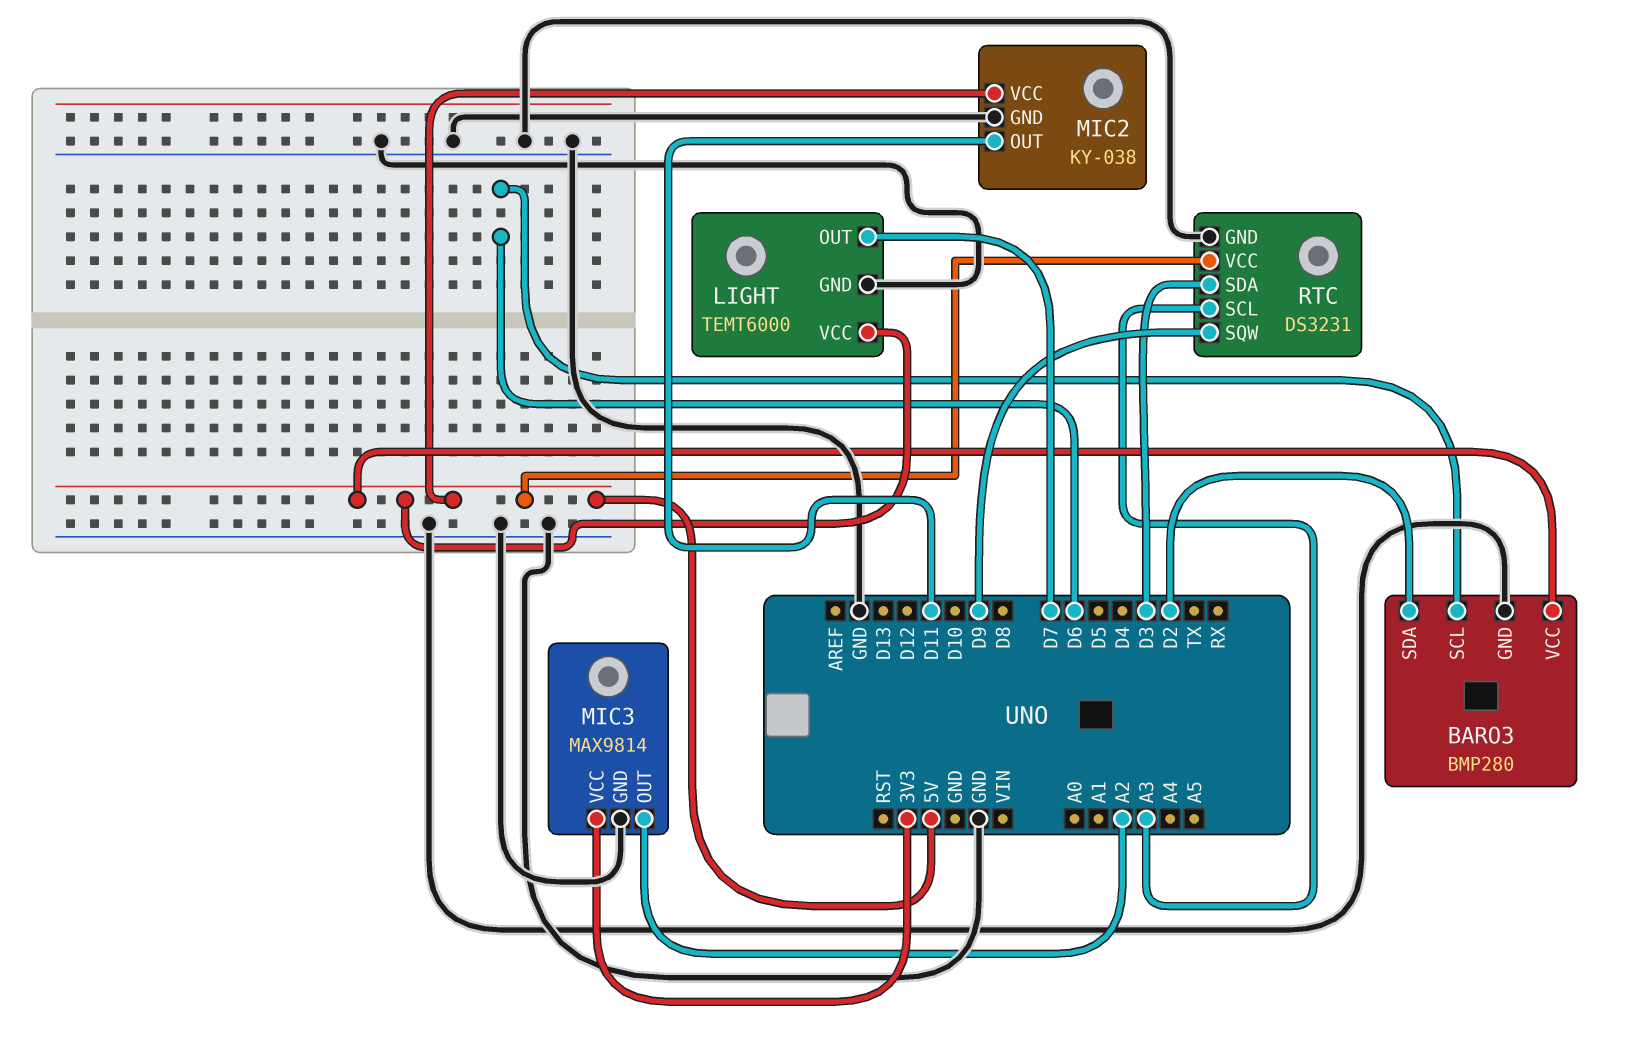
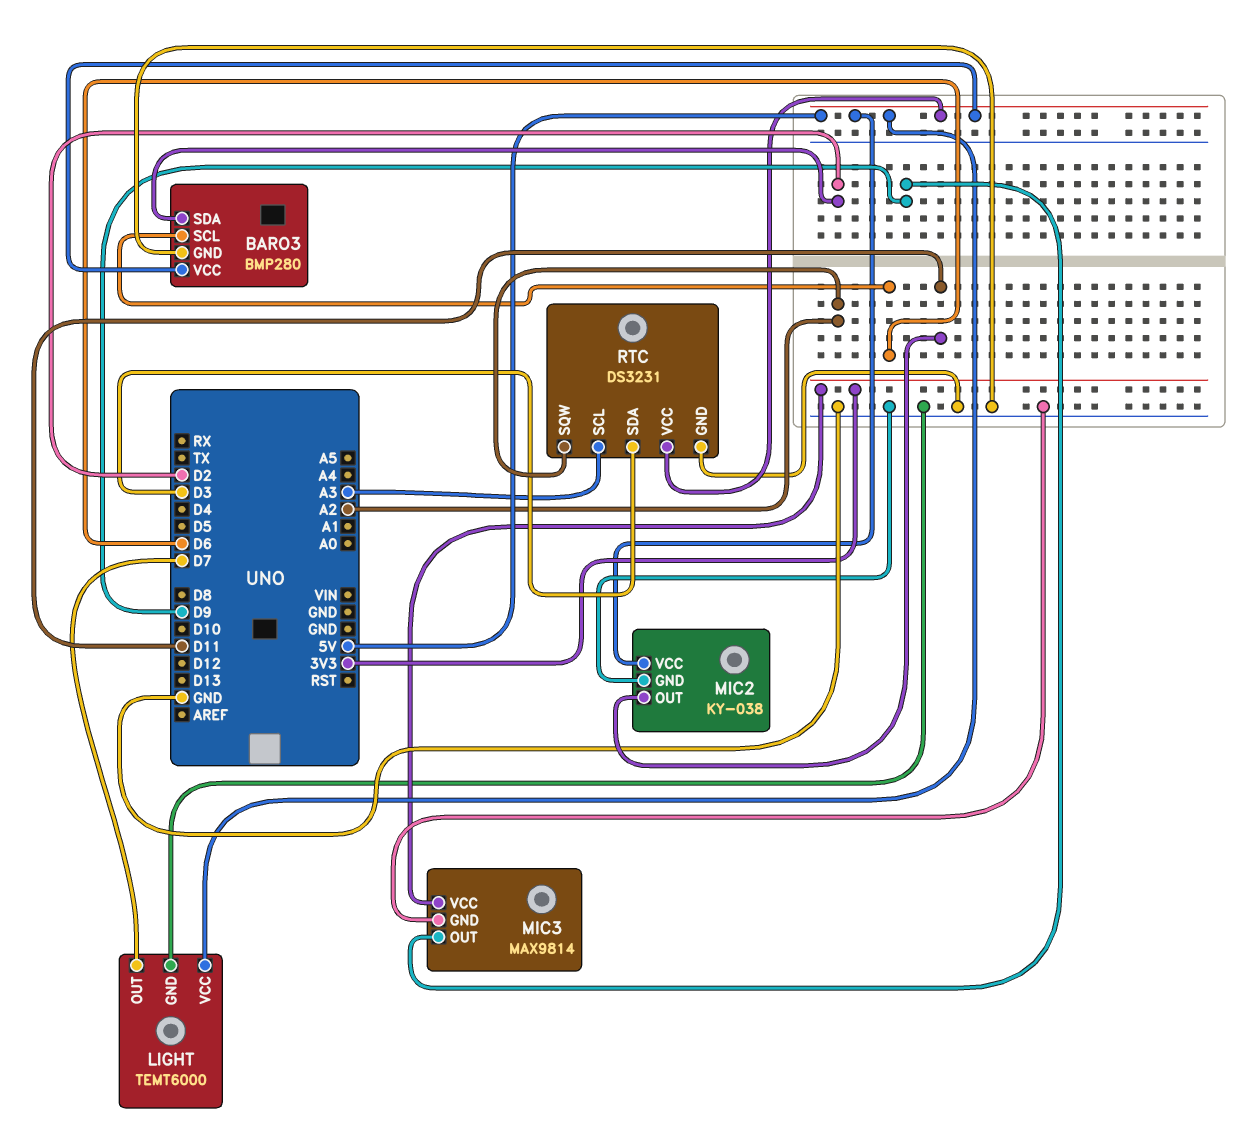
MIC3 pin OUT: A2 -> D9
RTC pin SQW: D9 -> A2

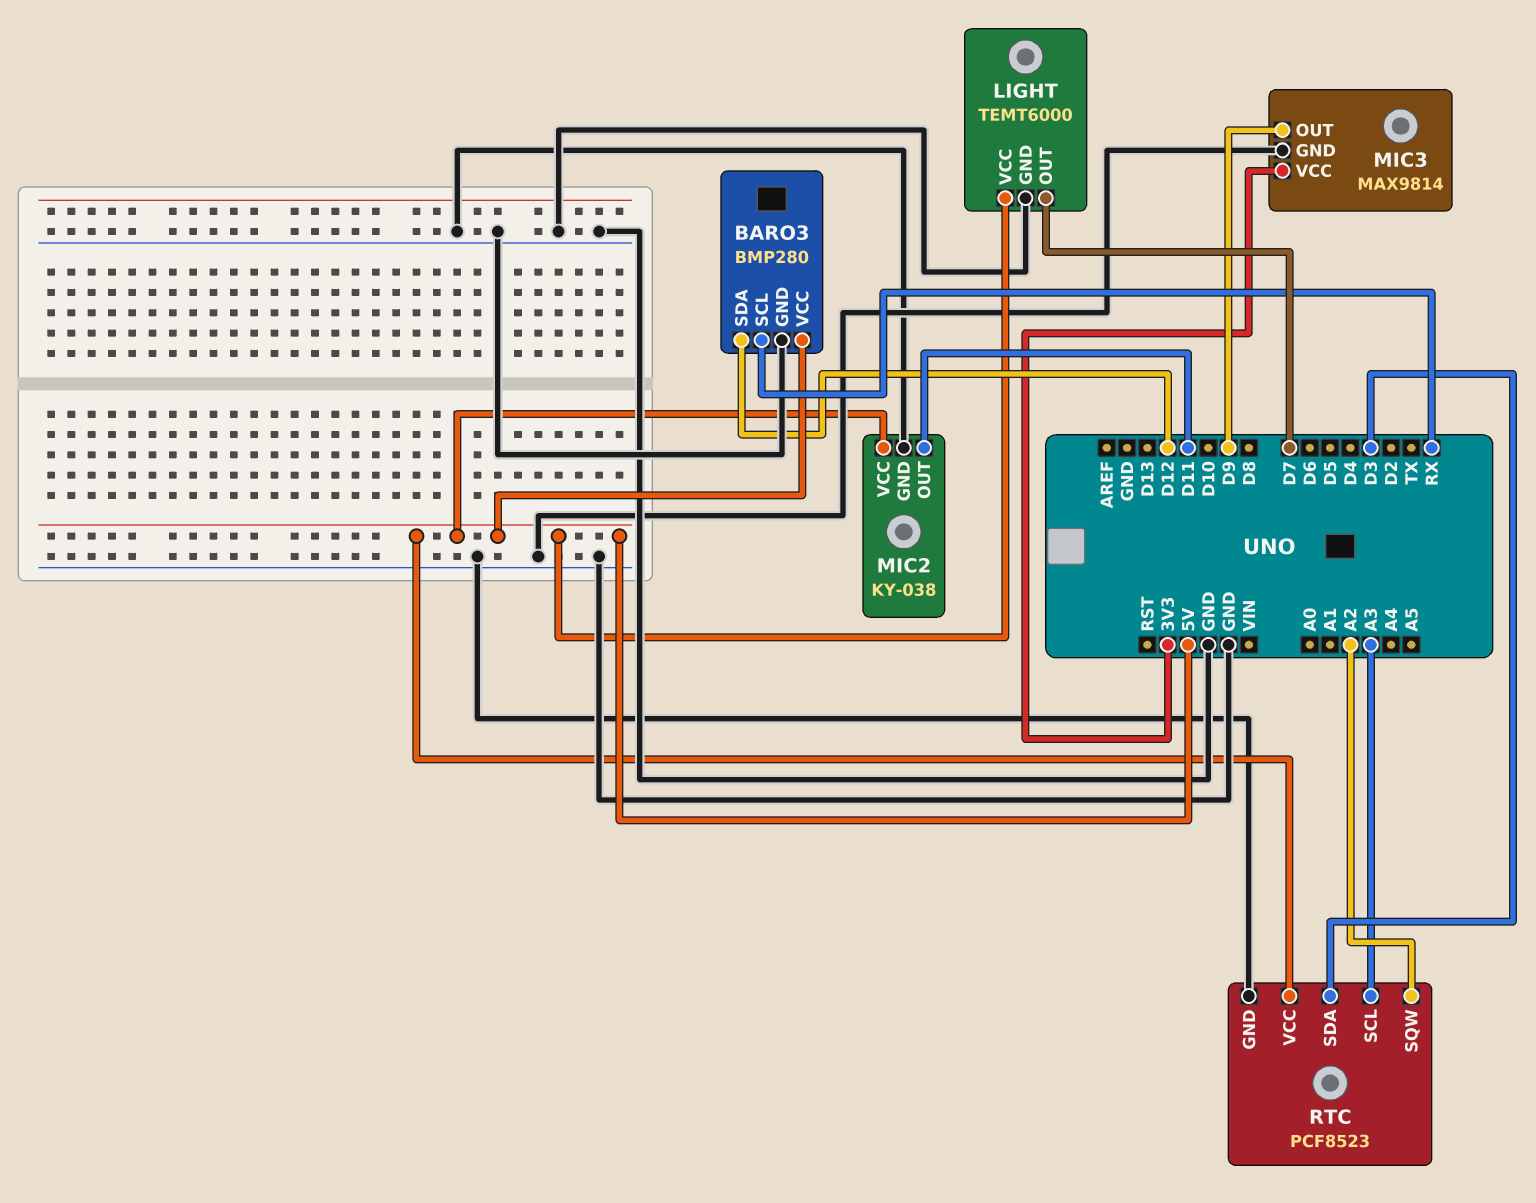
BARO3 pin SCL: D6 -> RX
BARO3 pin SDA: D2 -> D12
RTC: DS3231 -> PCF8523

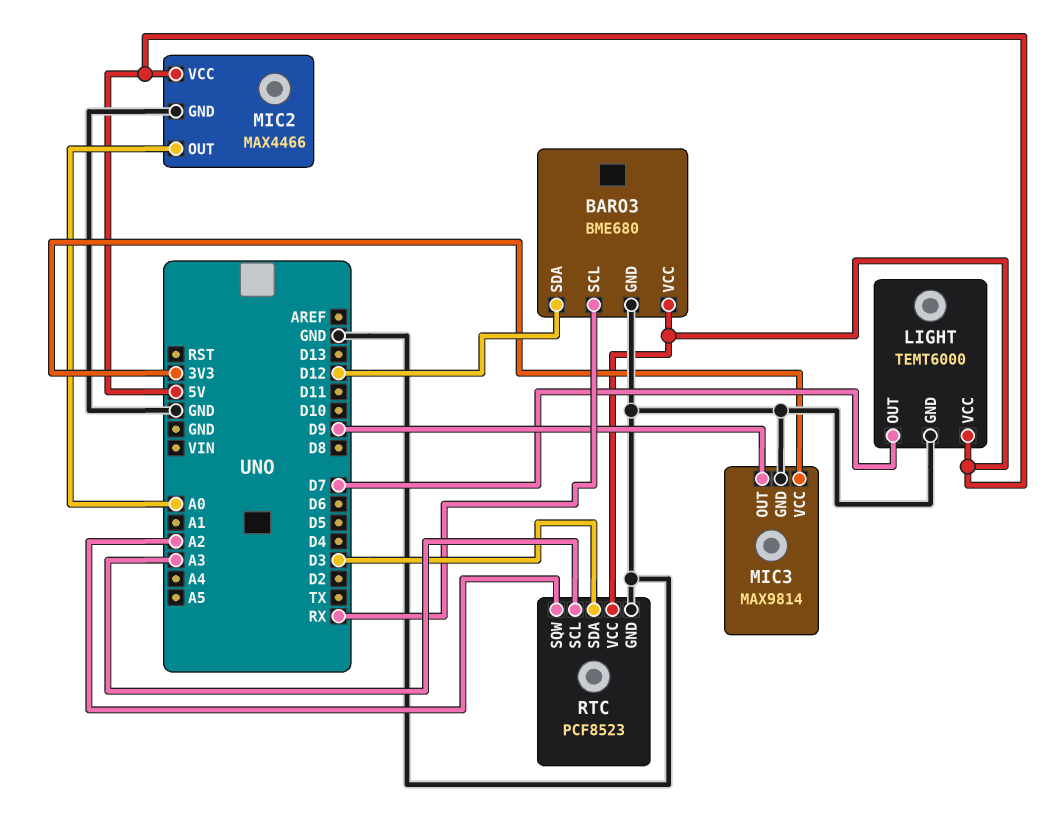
BARO3: BMP280 -> BME680
MIC2: KY-038 -> MAX4466
MIC2 pin OUT: D11 -> A0

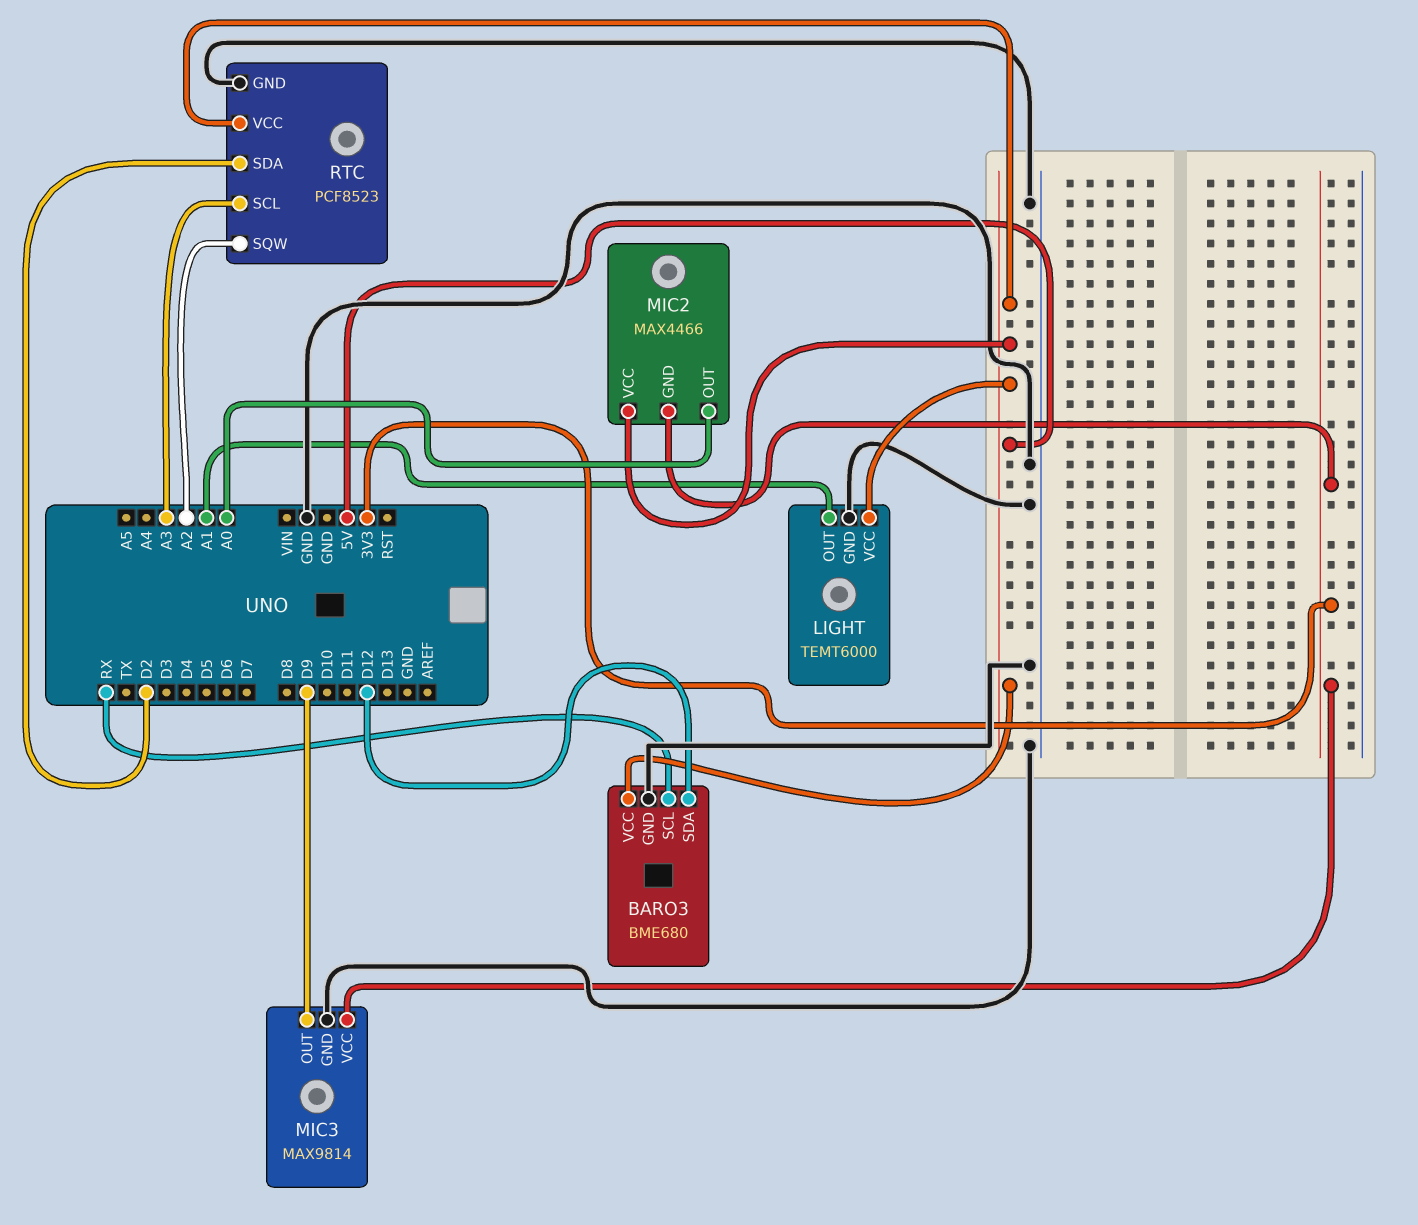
LIGHT pin OUT: D7 -> A1
MIC2 pin GND: GND -> 3V3
RTC pin SDA: D3 -> D2

